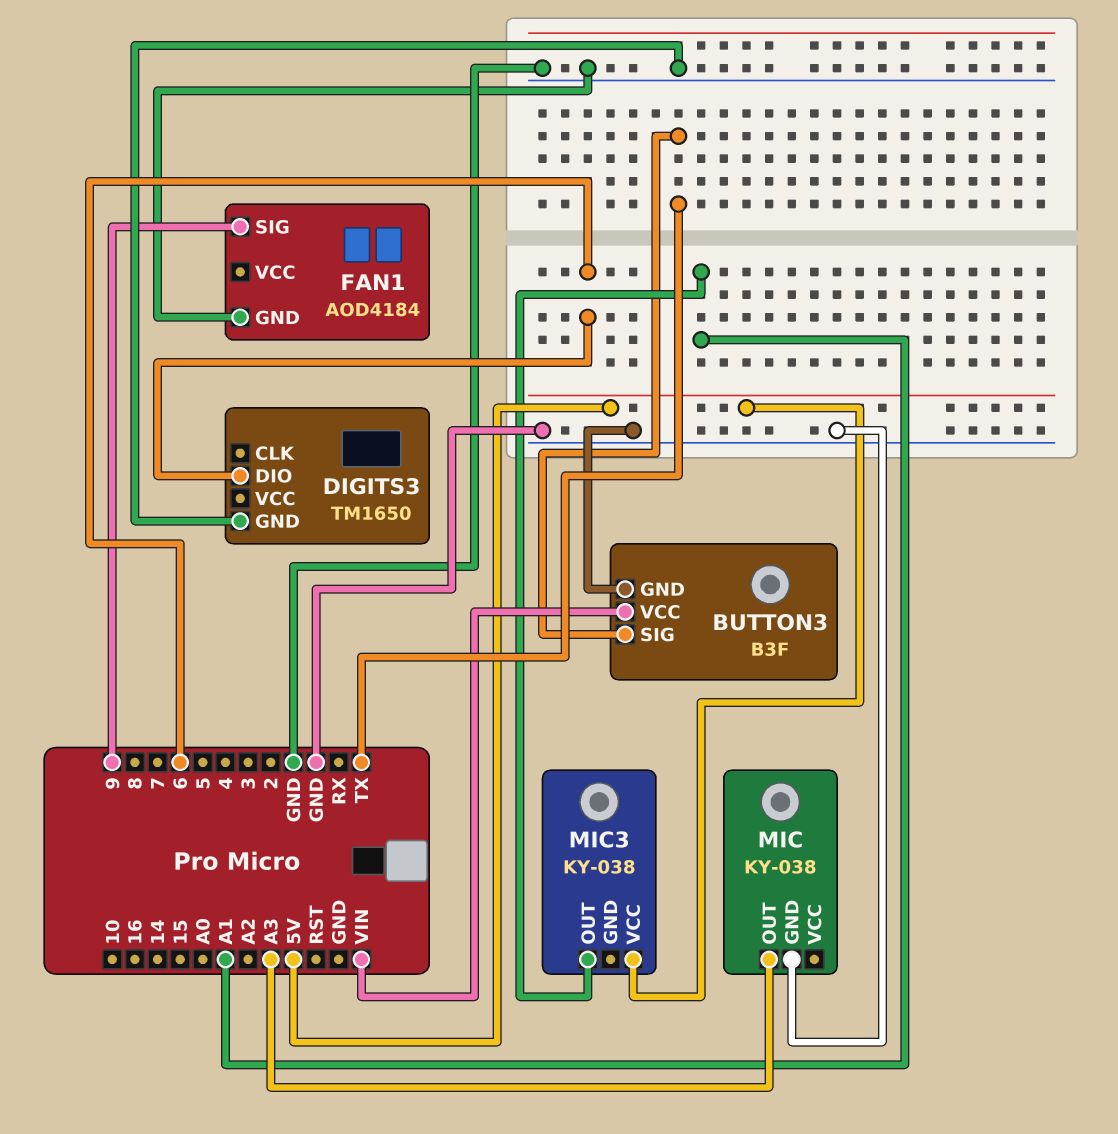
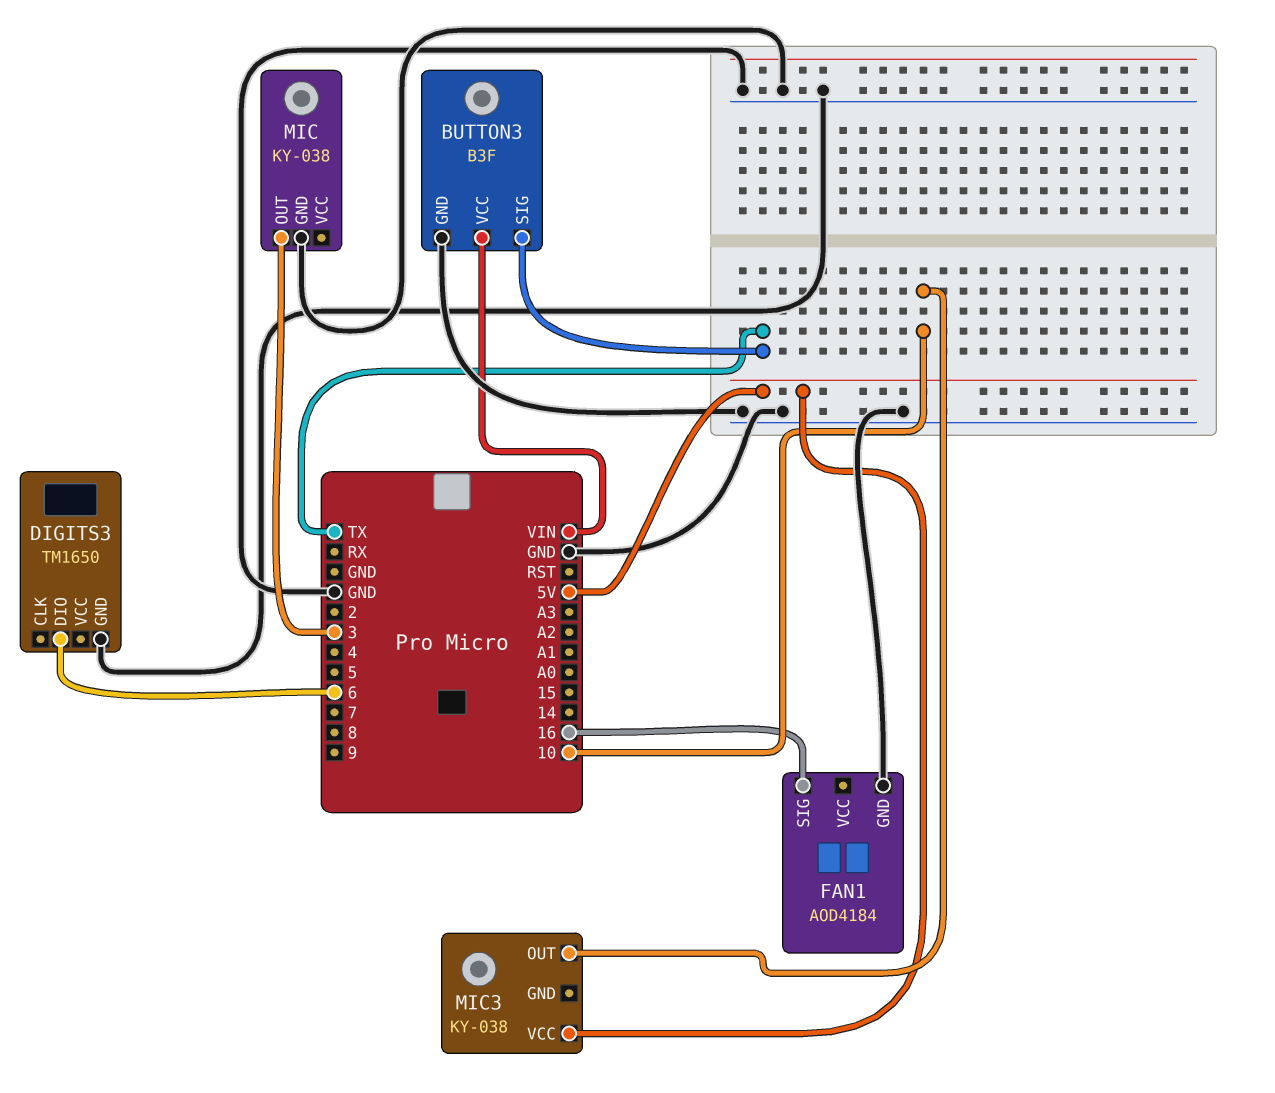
FAN1 pin SIG: 9 -> 16
MIC pin OUT: A3 -> 3
MIC3 pin OUT: A1 -> 10

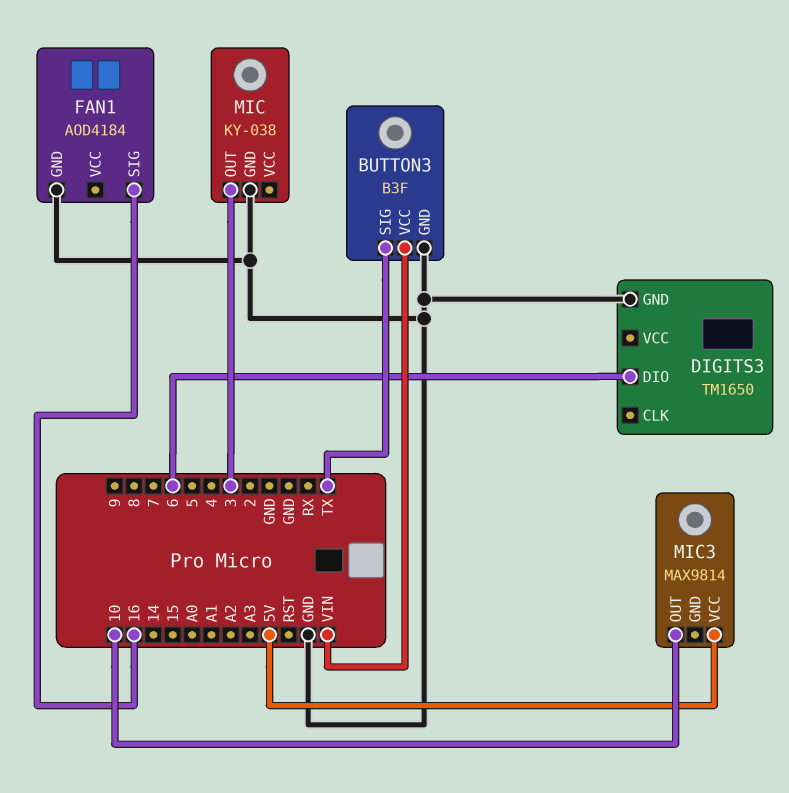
MIC3: KY-038 -> MAX9814

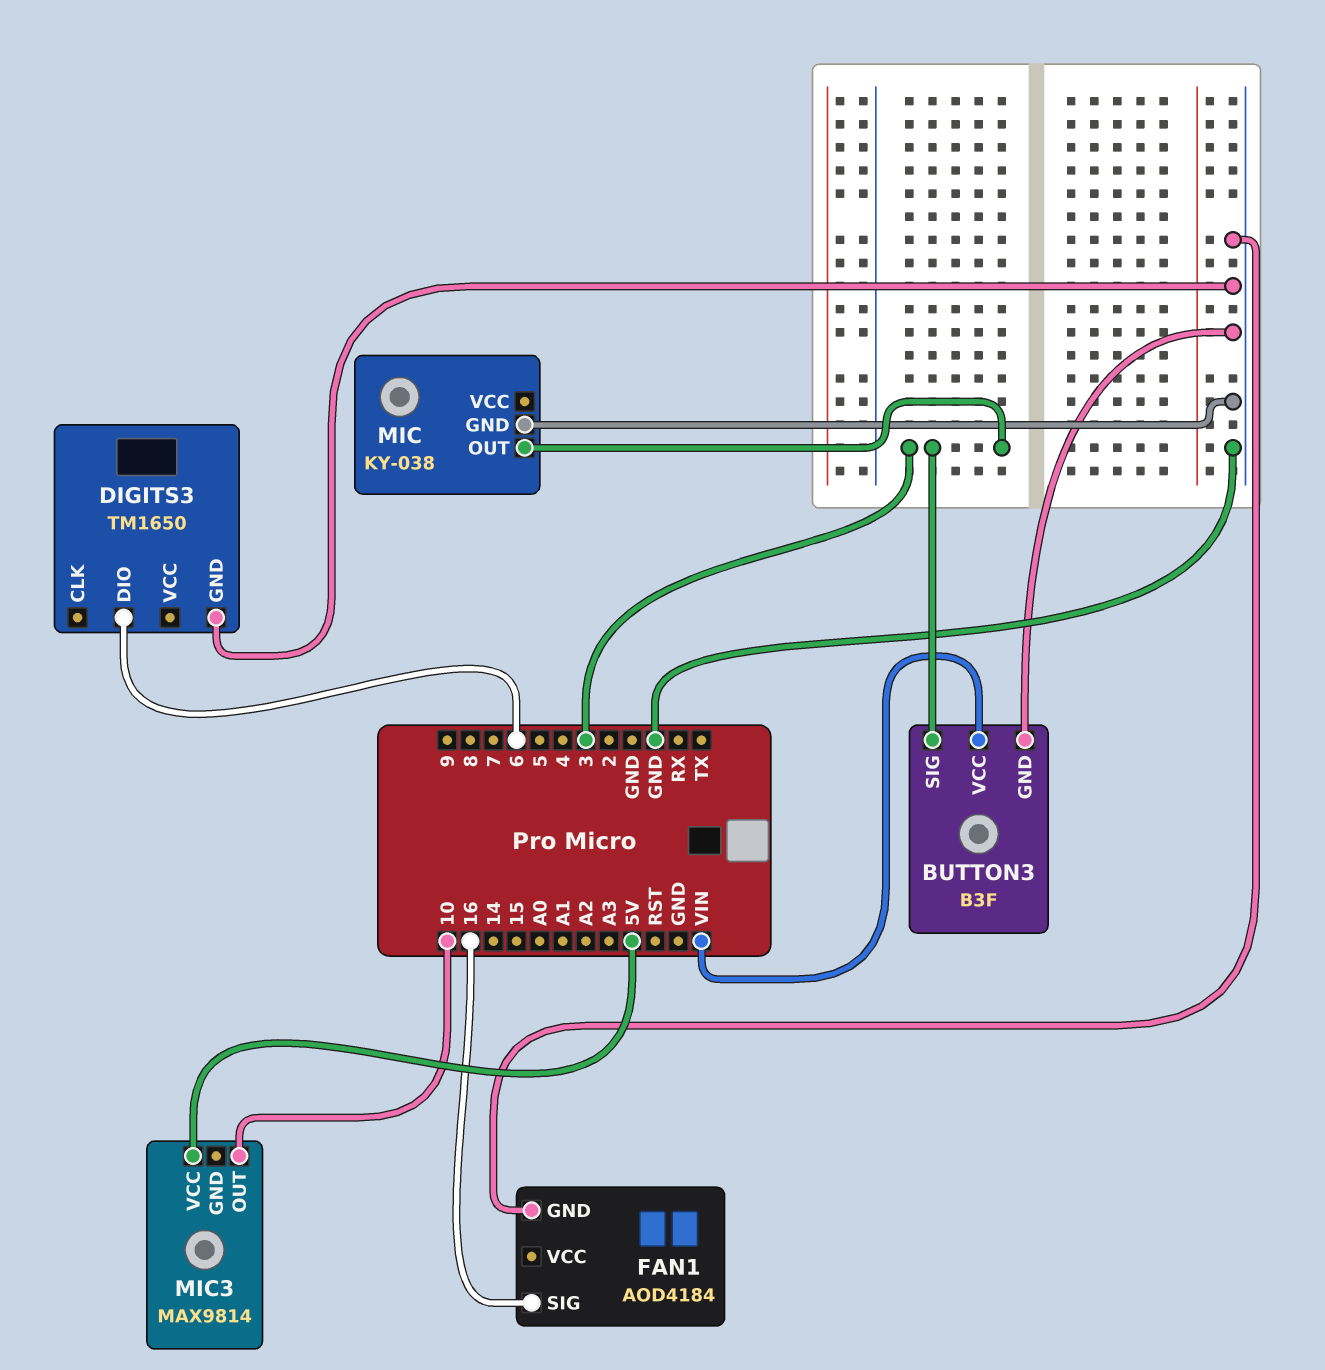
BUTTON3 pin SIG: TX -> 3

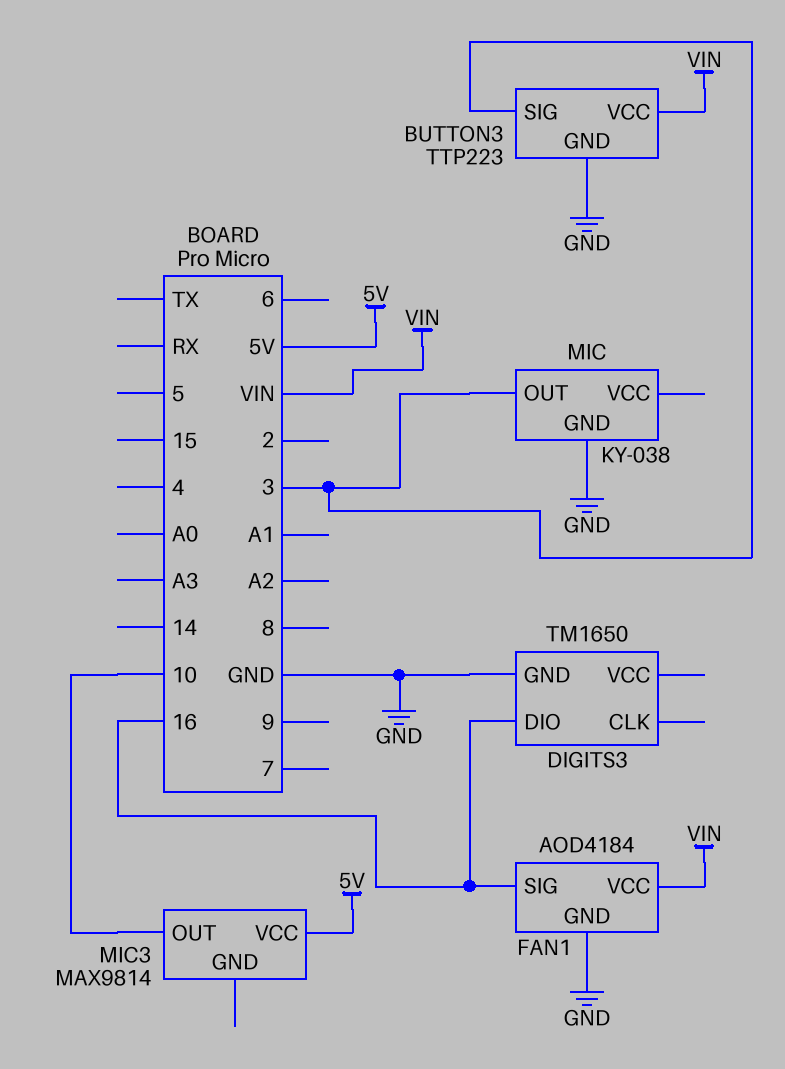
BUTTON3: B3F -> TTP223
DIGITS3 pin DIO: 6 -> 16
FAN1 pin VCC: none -> VIN

